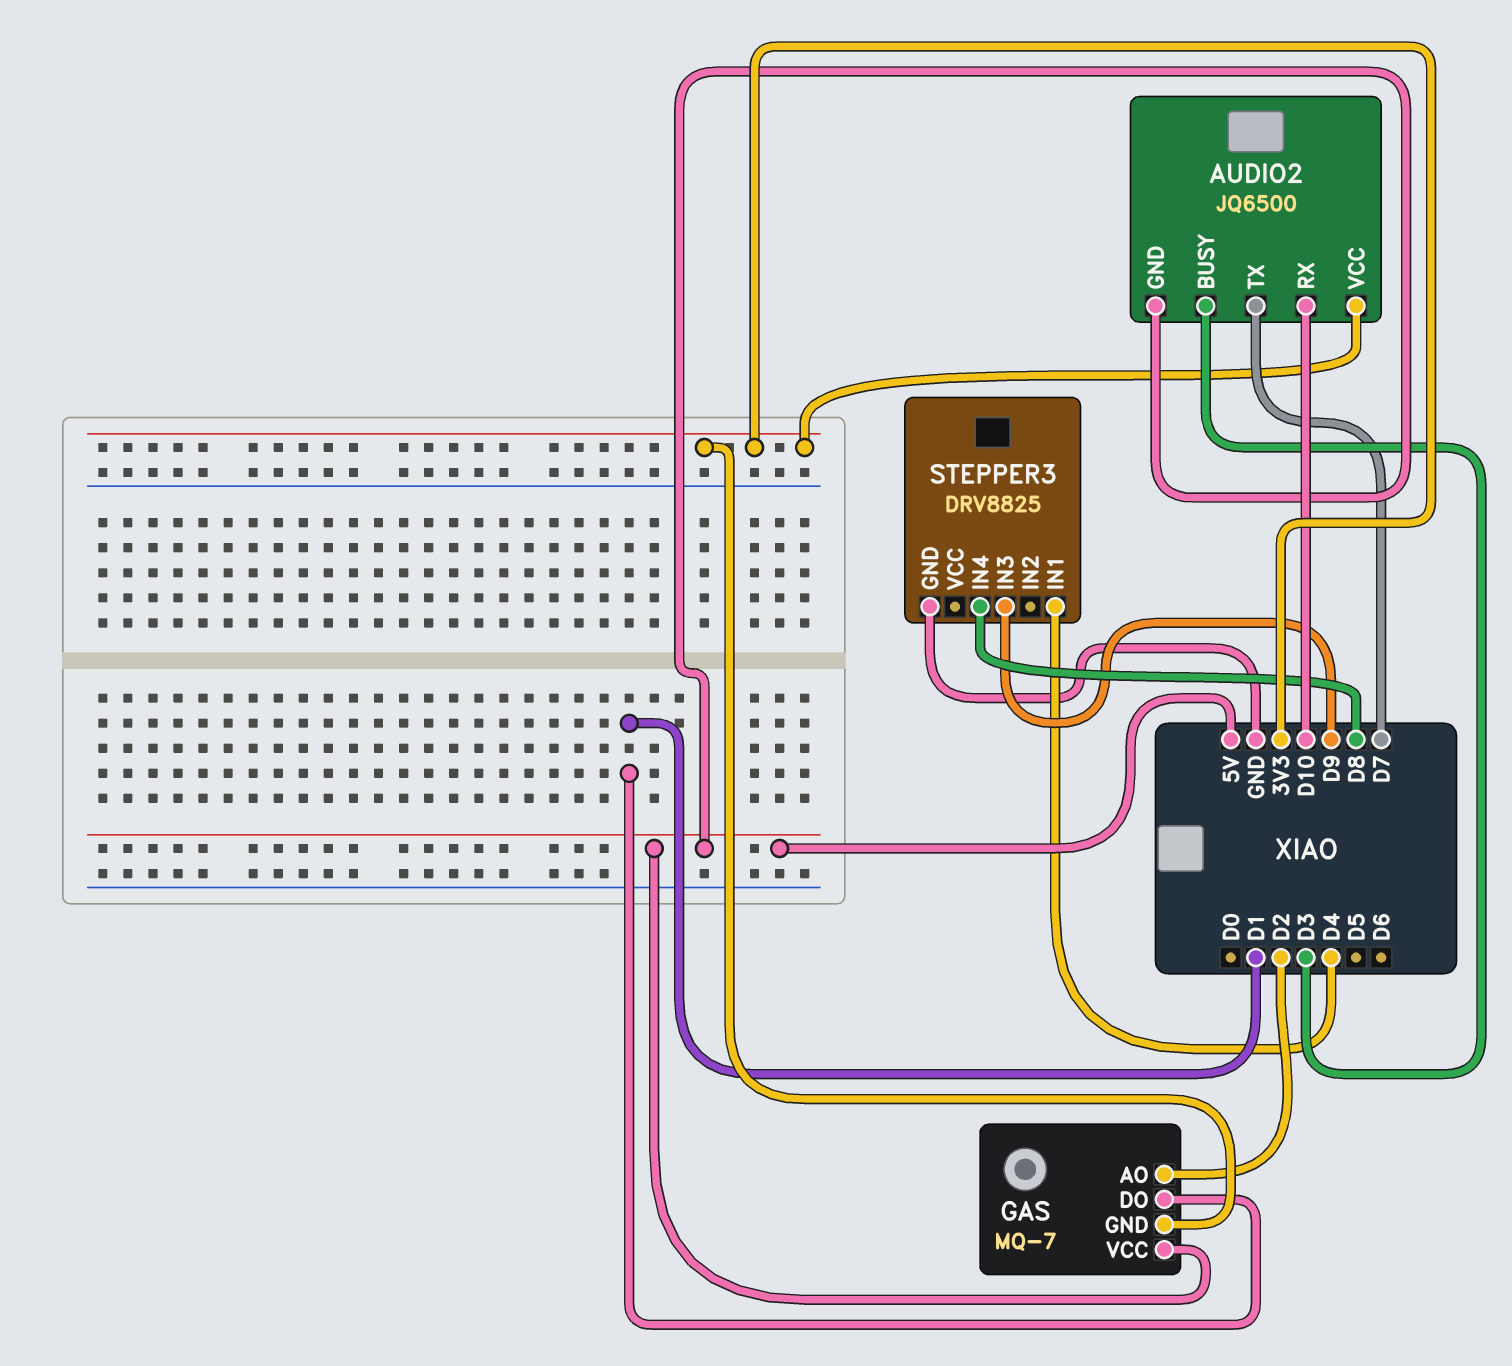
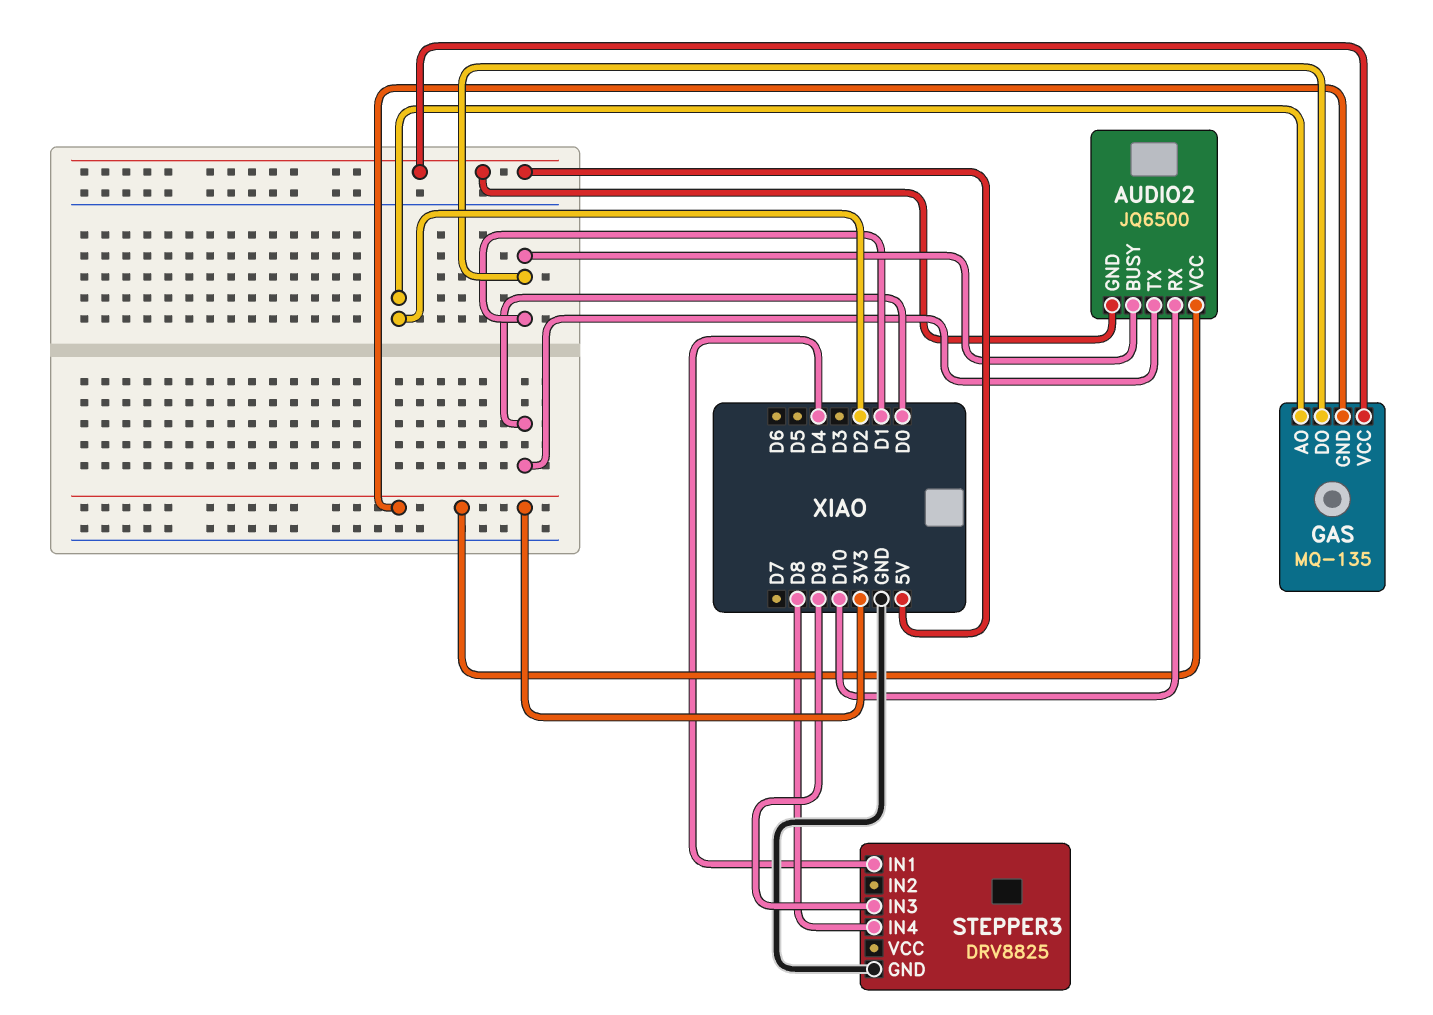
AUDIO2 pin BUSY: D3 -> D1
AUDIO2 pin TX: D7 -> D0
GAS: MQ-7 -> MQ-135

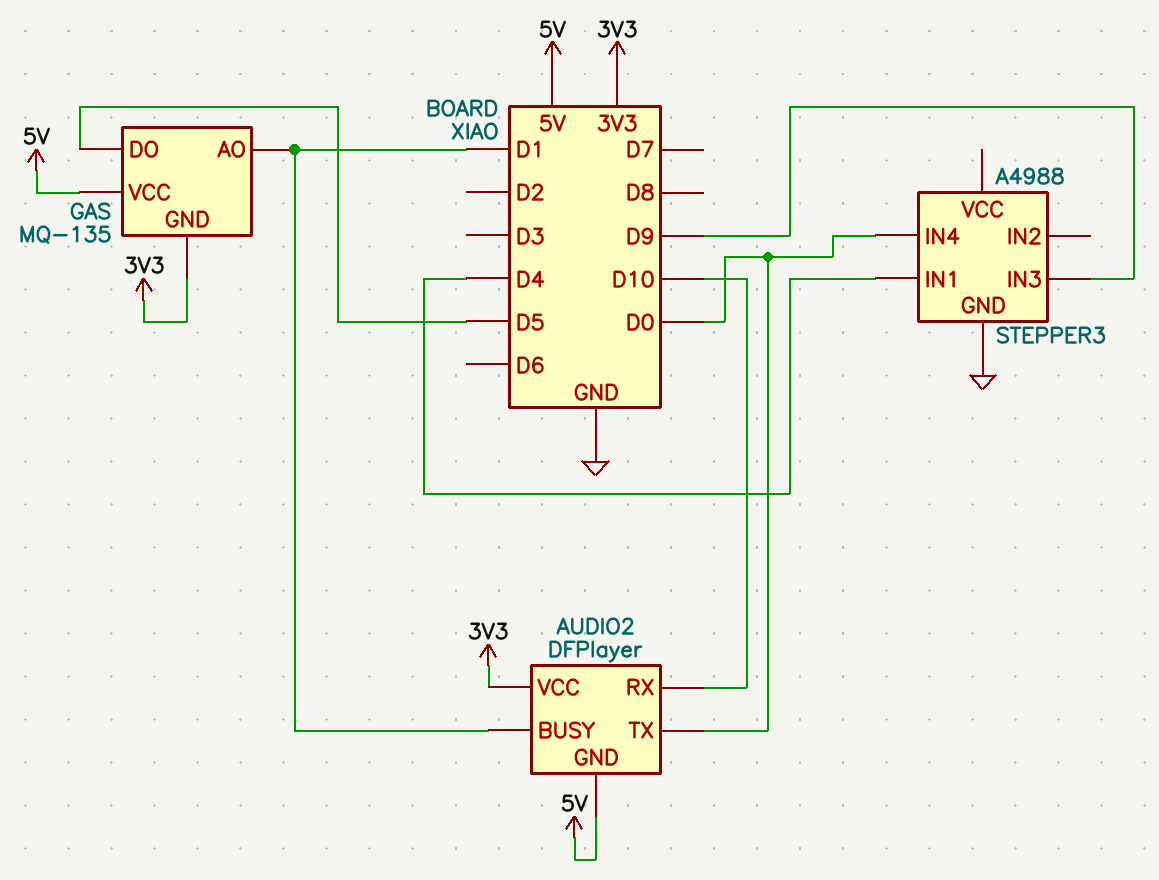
AUDIO2: JQ6500 -> DFPlayer
GAS pin AO: D2 -> D1
GAS pin DO: D1 -> D5
STEPPER3: DRV8825 -> A4988
STEPPER3 pin IN4: D8 -> D0

